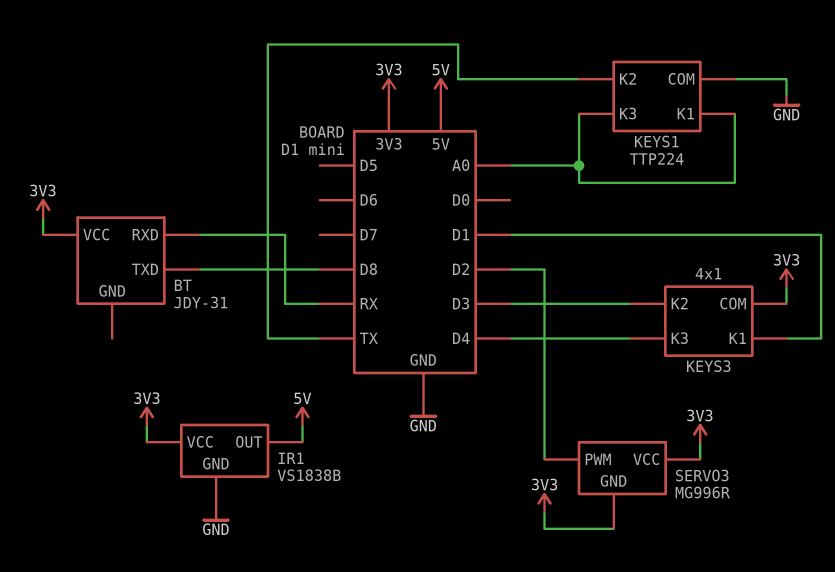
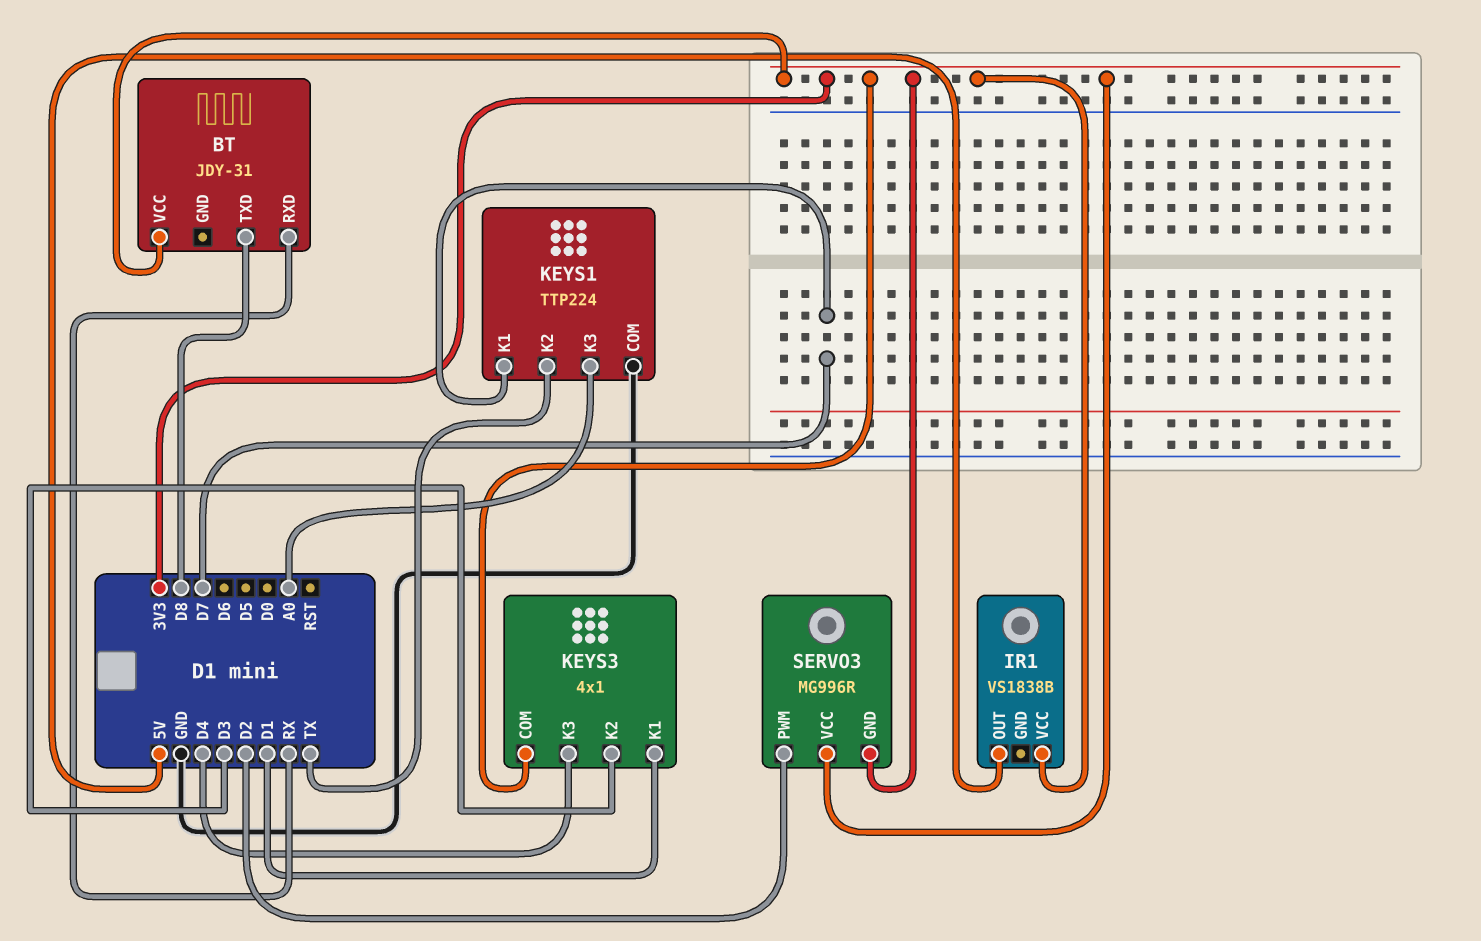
IR1 pin GND: GND -> none
KEYS1 pin K1: A0 -> D7

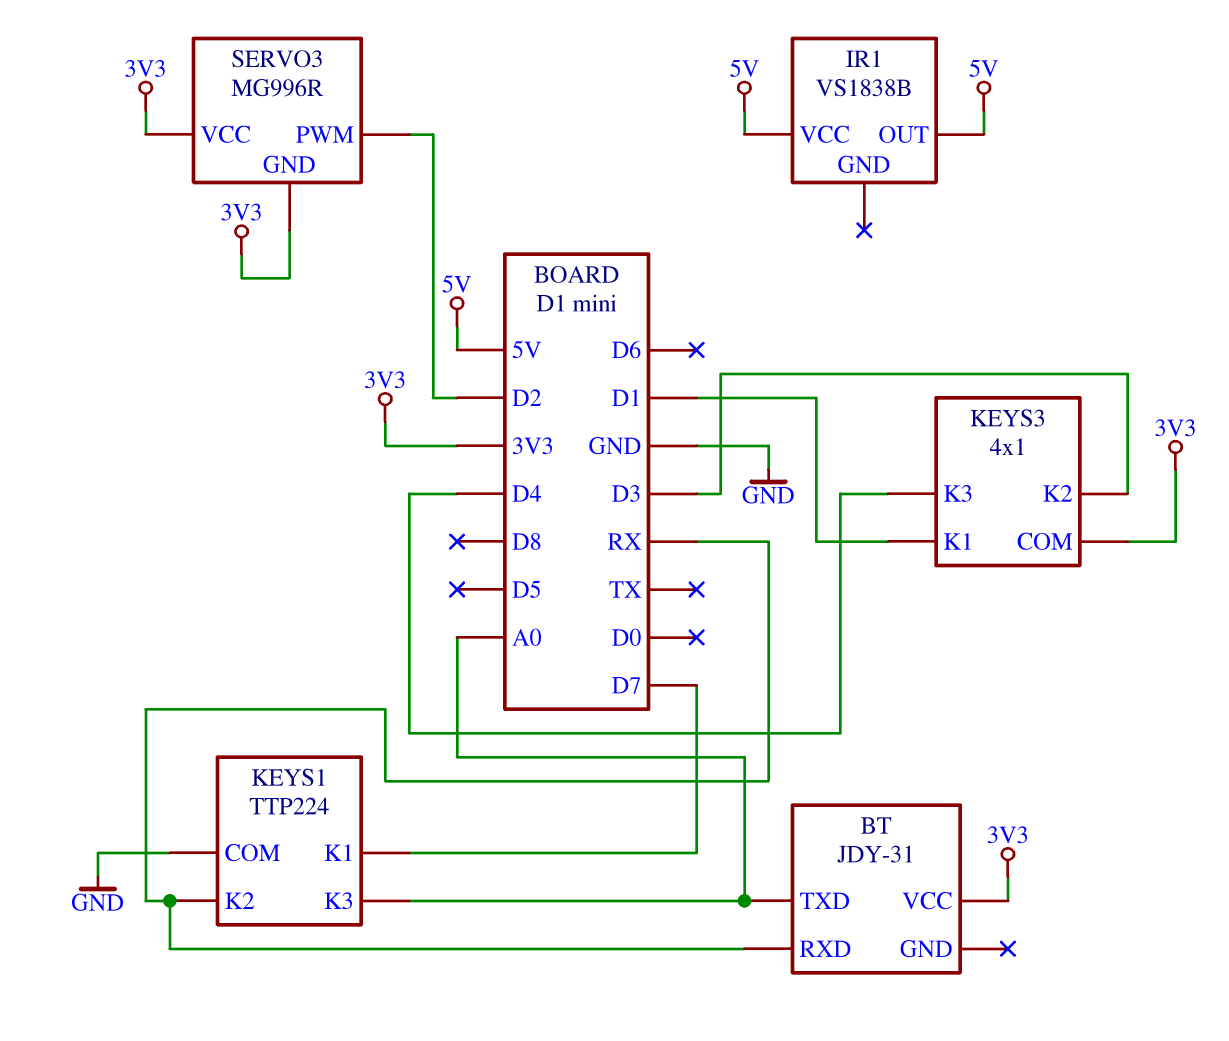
BT pin TXD: D8 -> A0
IR1 pin VCC: 3V3 -> 5V
KEYS1 pin K2: TX -> RX

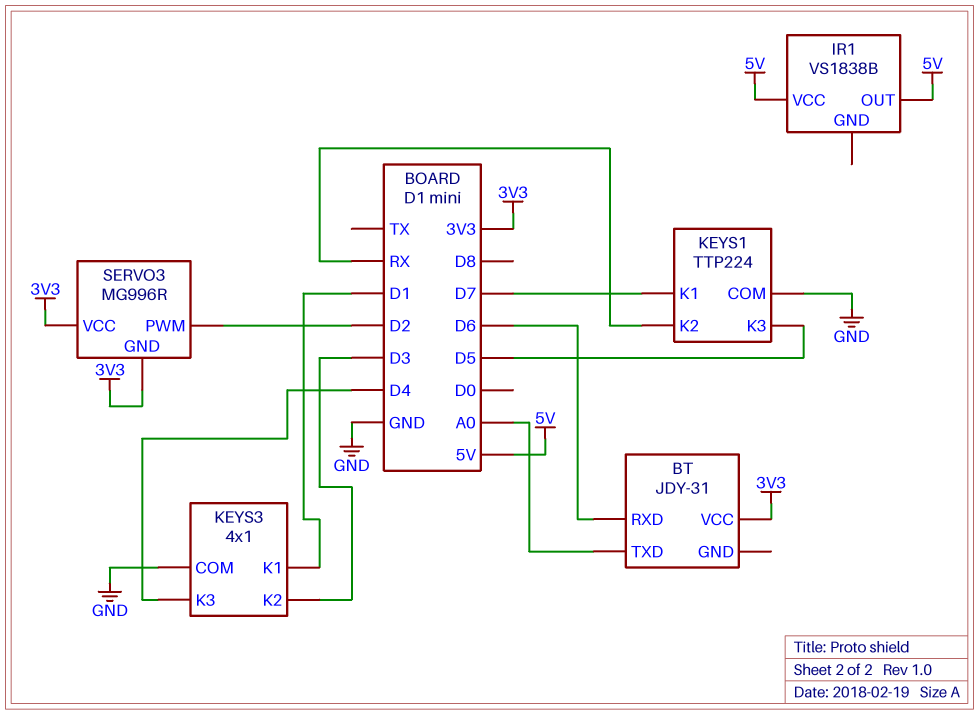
BT pin RXD: RX -> D6
KEYS1 pin K3: A0 -> D5
KEYS3 pin COM: 3V3 -> GND

